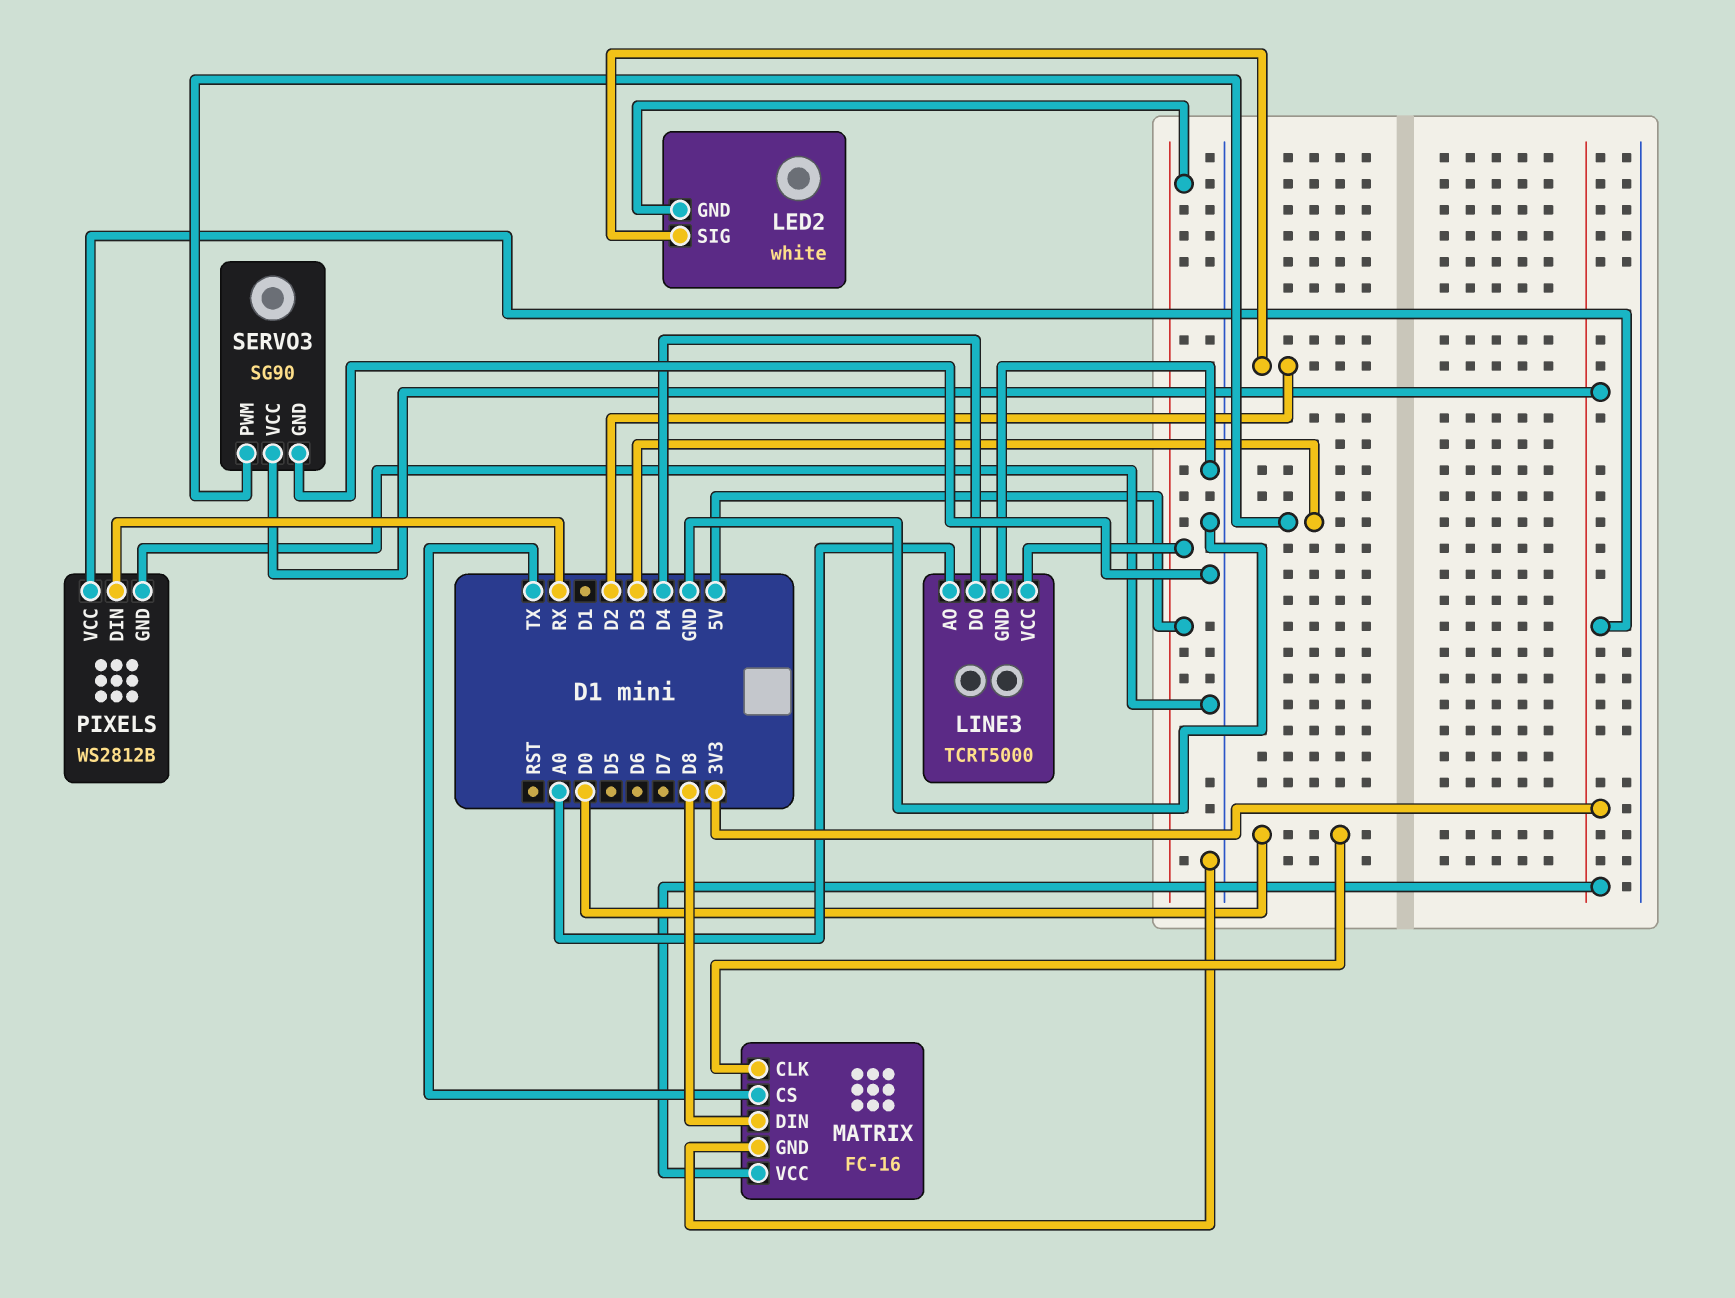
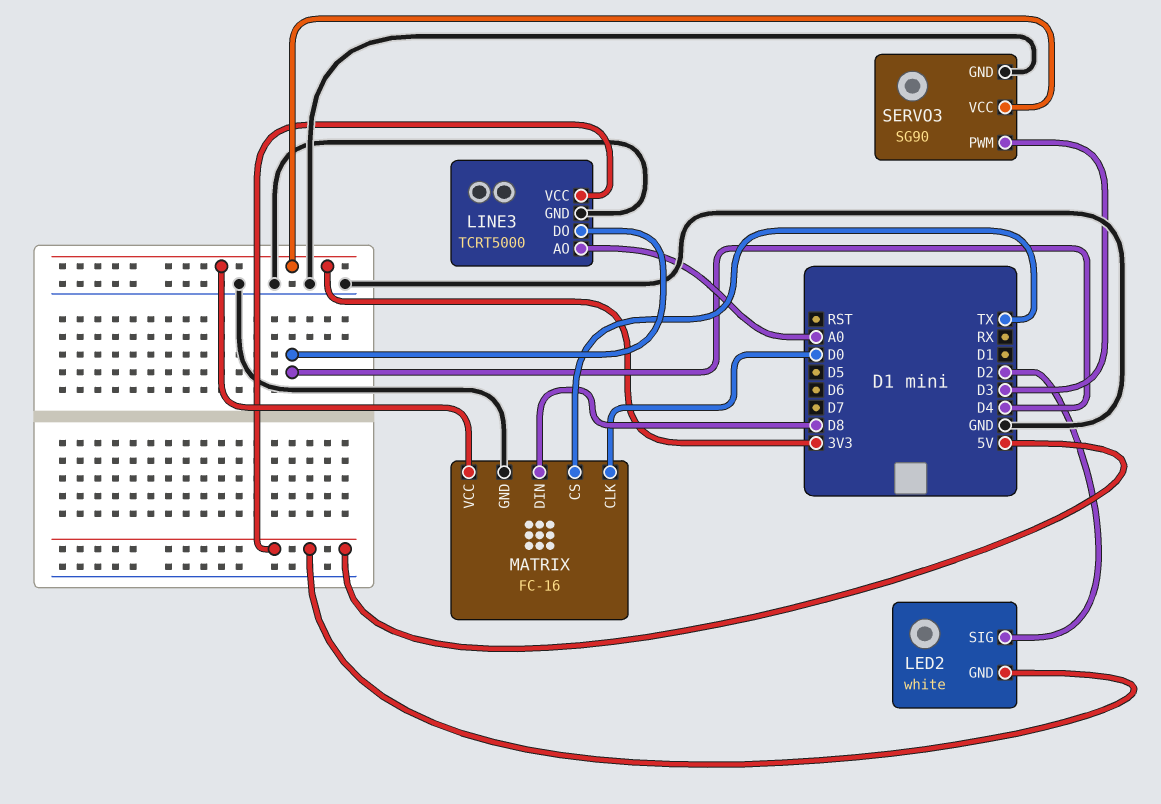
PIXELS: WS2812B -> none
PIXELS pin DIN: RX -> none
PIXELS pin GND: GND -> none
PIXELS pin VCC: 3V3 -> none

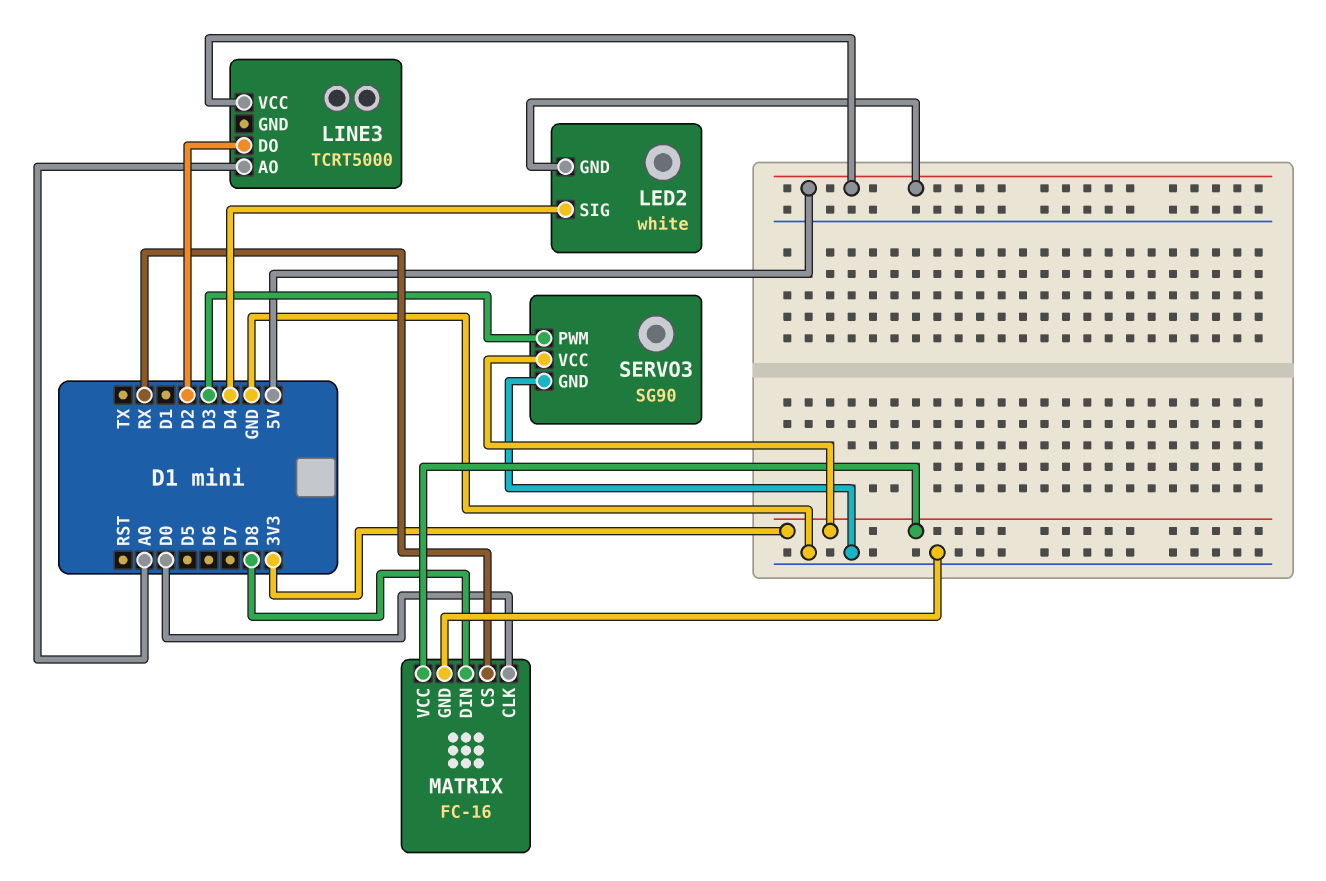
LED2 pin SIG: D2 -> D4
LINE3 pin DO: D4 -> D2
LINE3 pin GND: GND -> none
MATRIX pin CS: TX -> RX

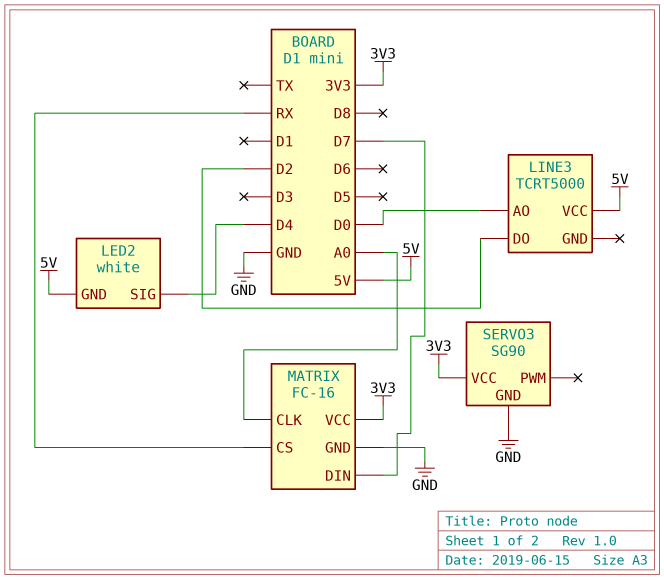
LINE3 pin AO: A0 -> D0
MATRIX pin CLK: D0 -> A0
MATRIX pin DIN: D8 -> D7
SERVO3 pin PWM: D3 -> none

